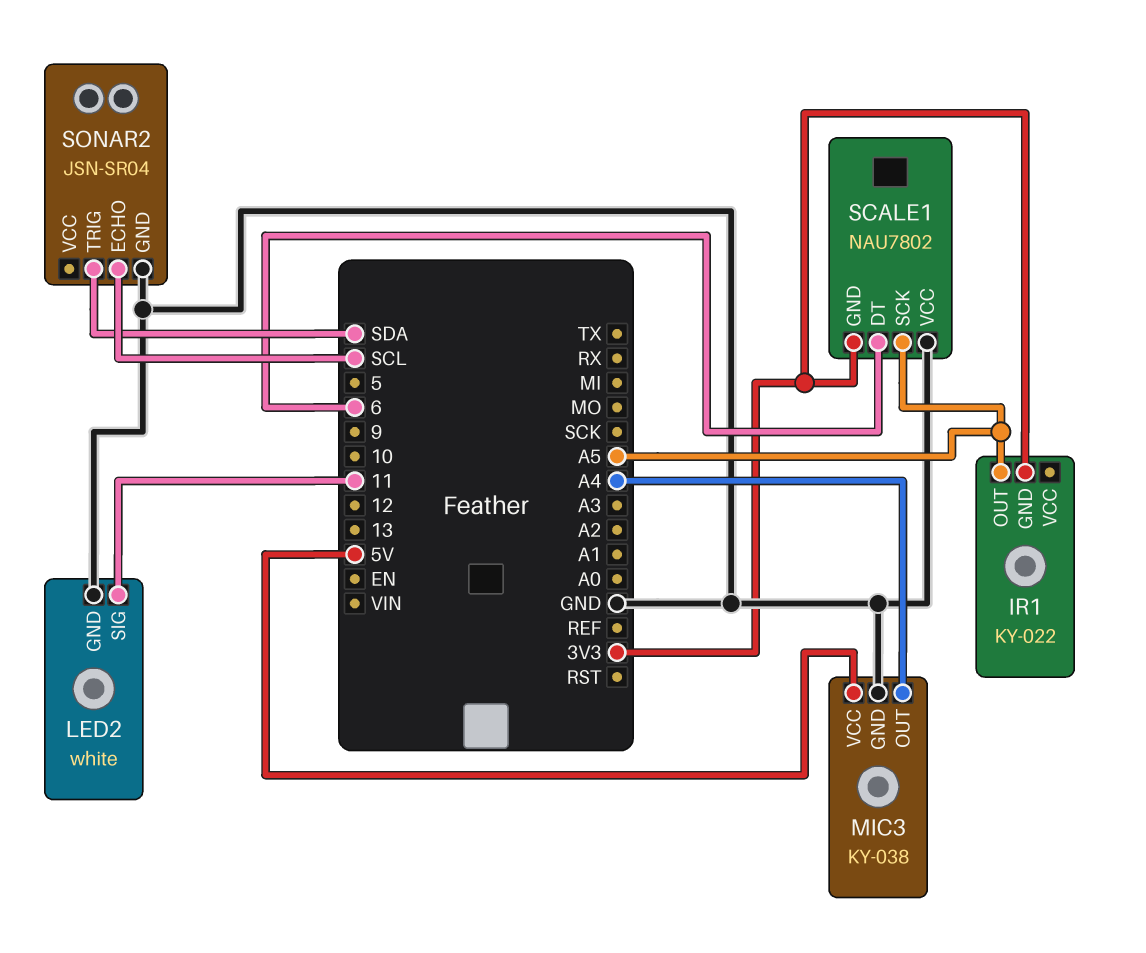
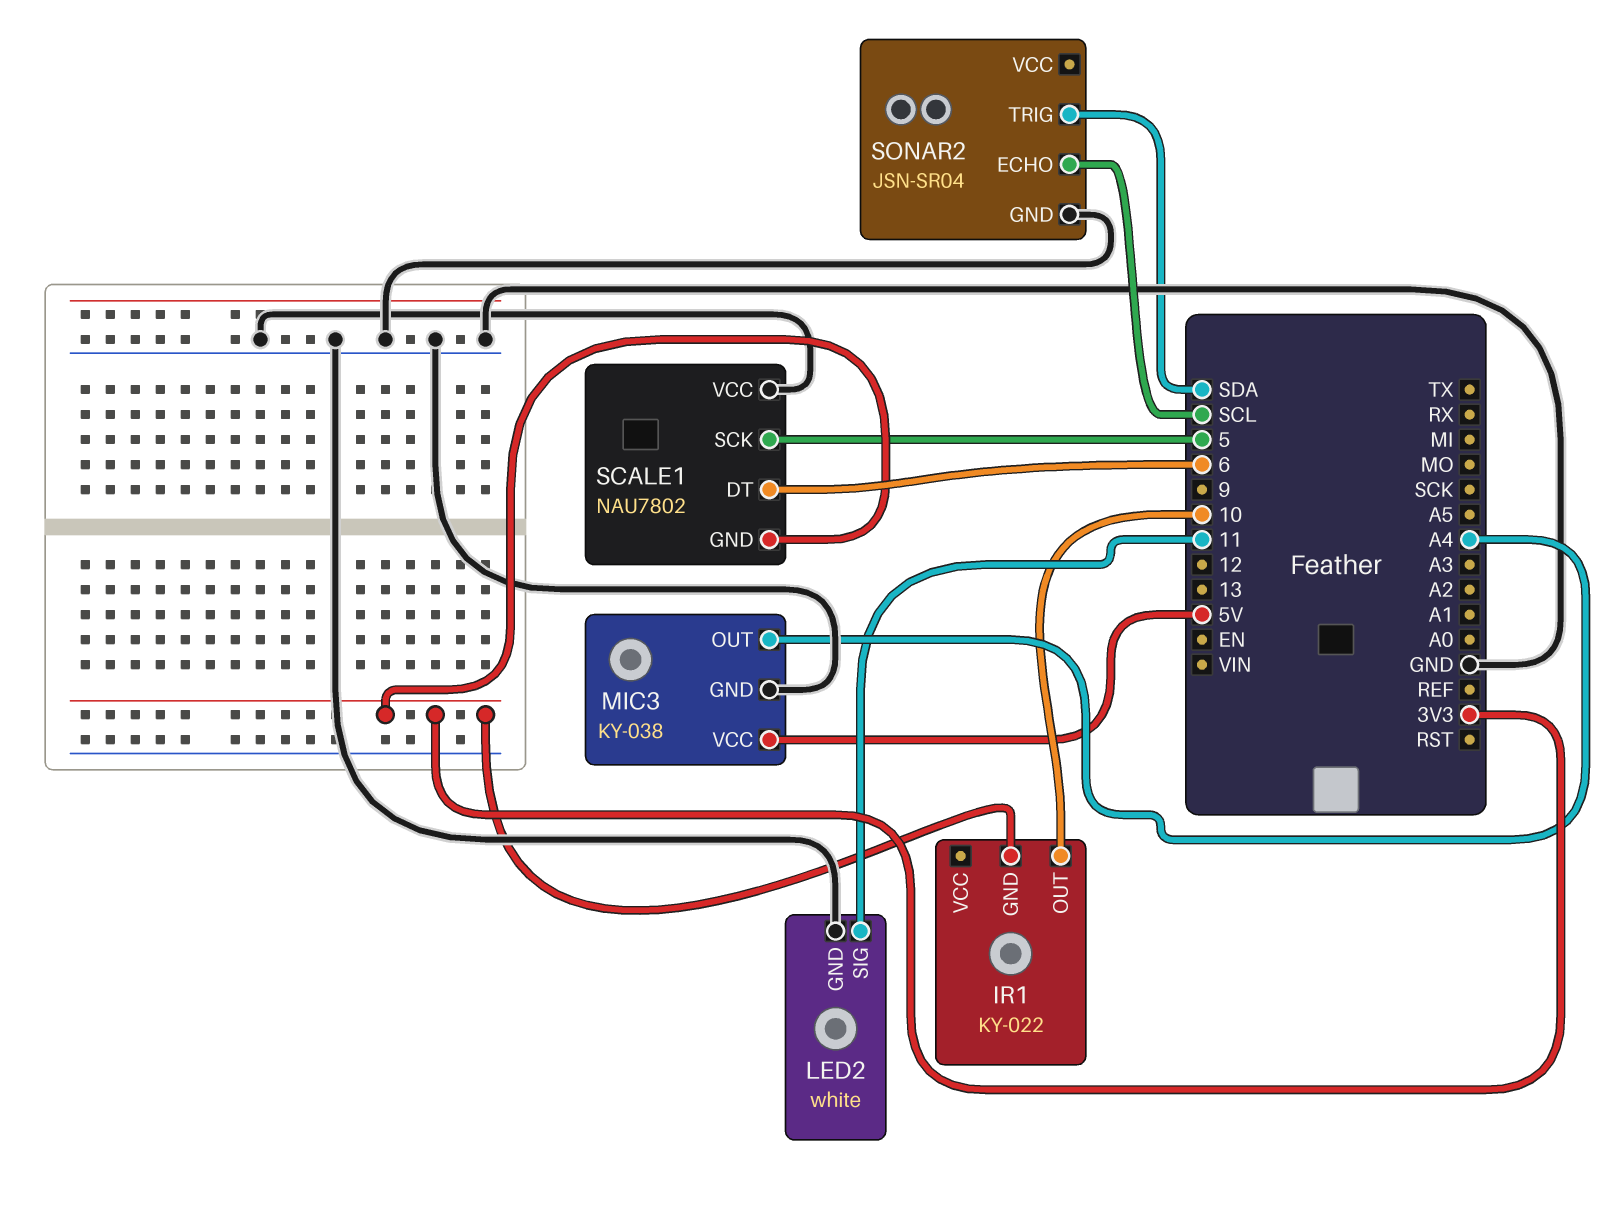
IR1 pin OUT: A5 -> 10
SCALE1 pin SCK: A5 -> 5

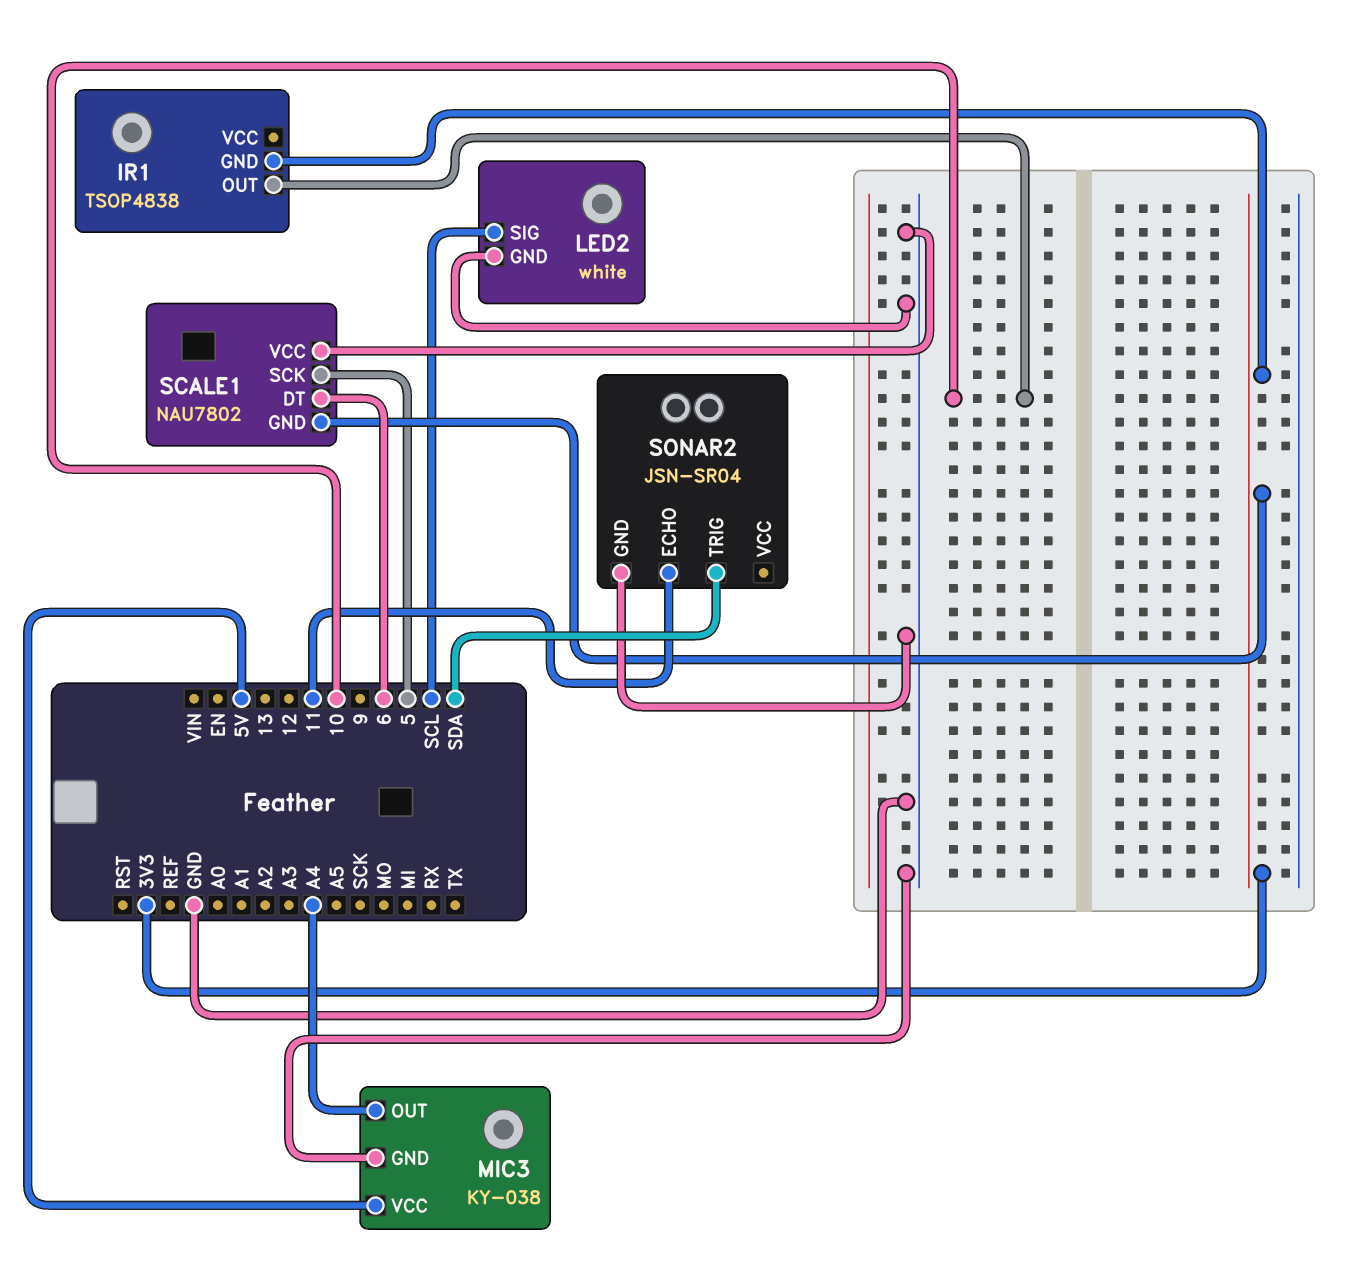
IR1: KY-022 -> TSOP4838
LED2 pin SIG: 11 -> SCL
SONAR2 pin ECHO: SCL -> 11

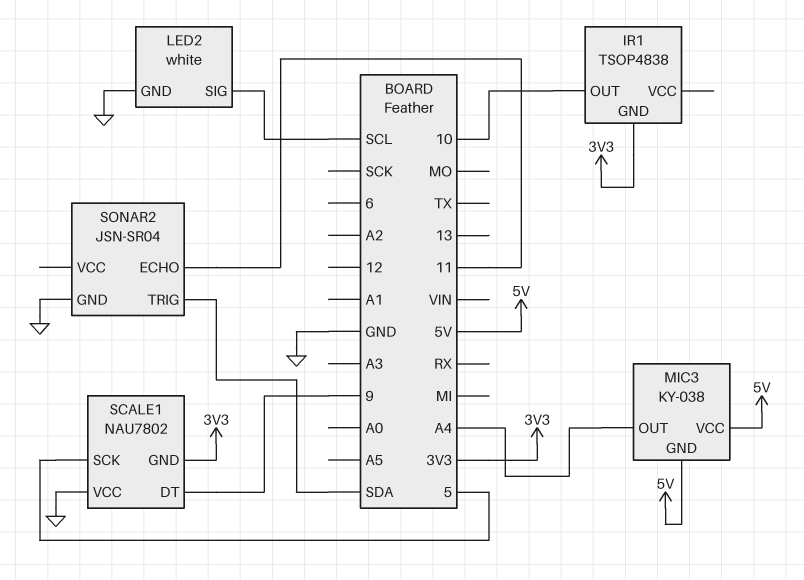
MIC3 pin GND: GND -> 5V
SCALE1 pin DT: 6 -> 9

